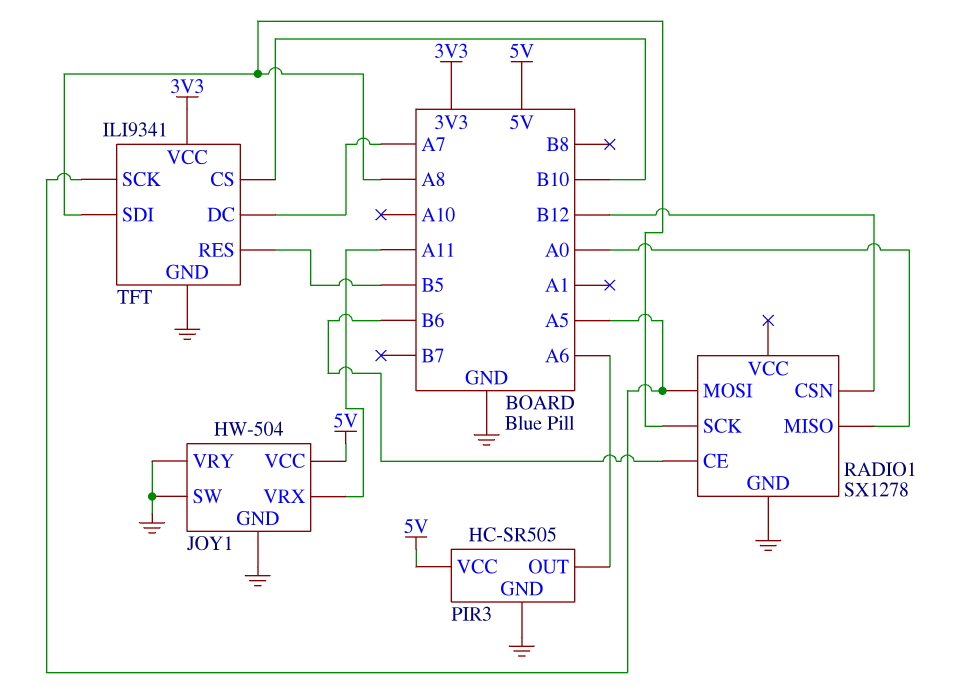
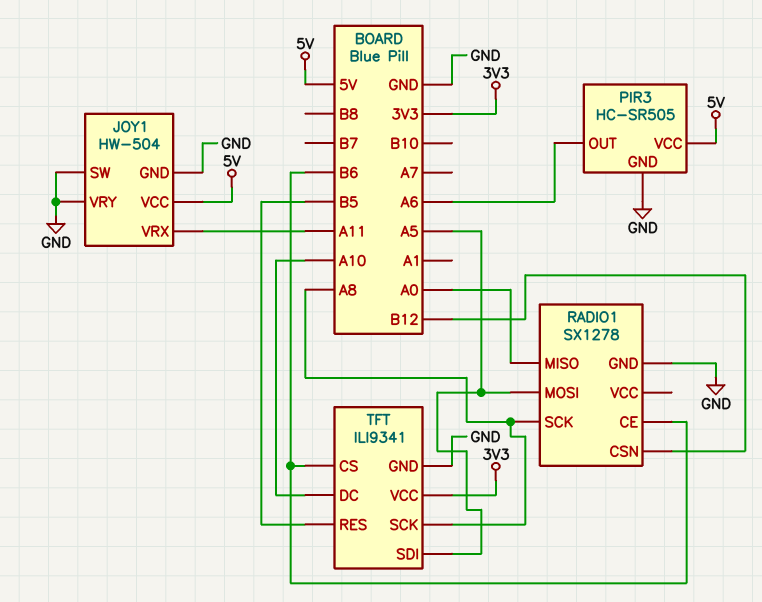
TFT pin CS: B10 -> B6
TFT pin DC: A7 -> A10
TFT pin SCK: A5 -> A8
TFT pin SDI: A8 -> A5

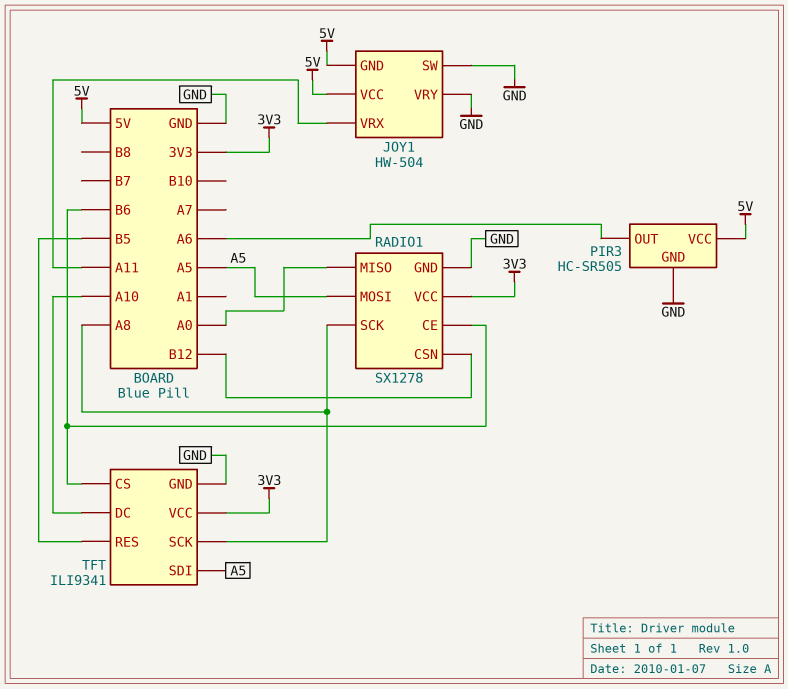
JOY1 pin GND: GND -> 5V
RADIO1 pin VCC: none -> 3V3

